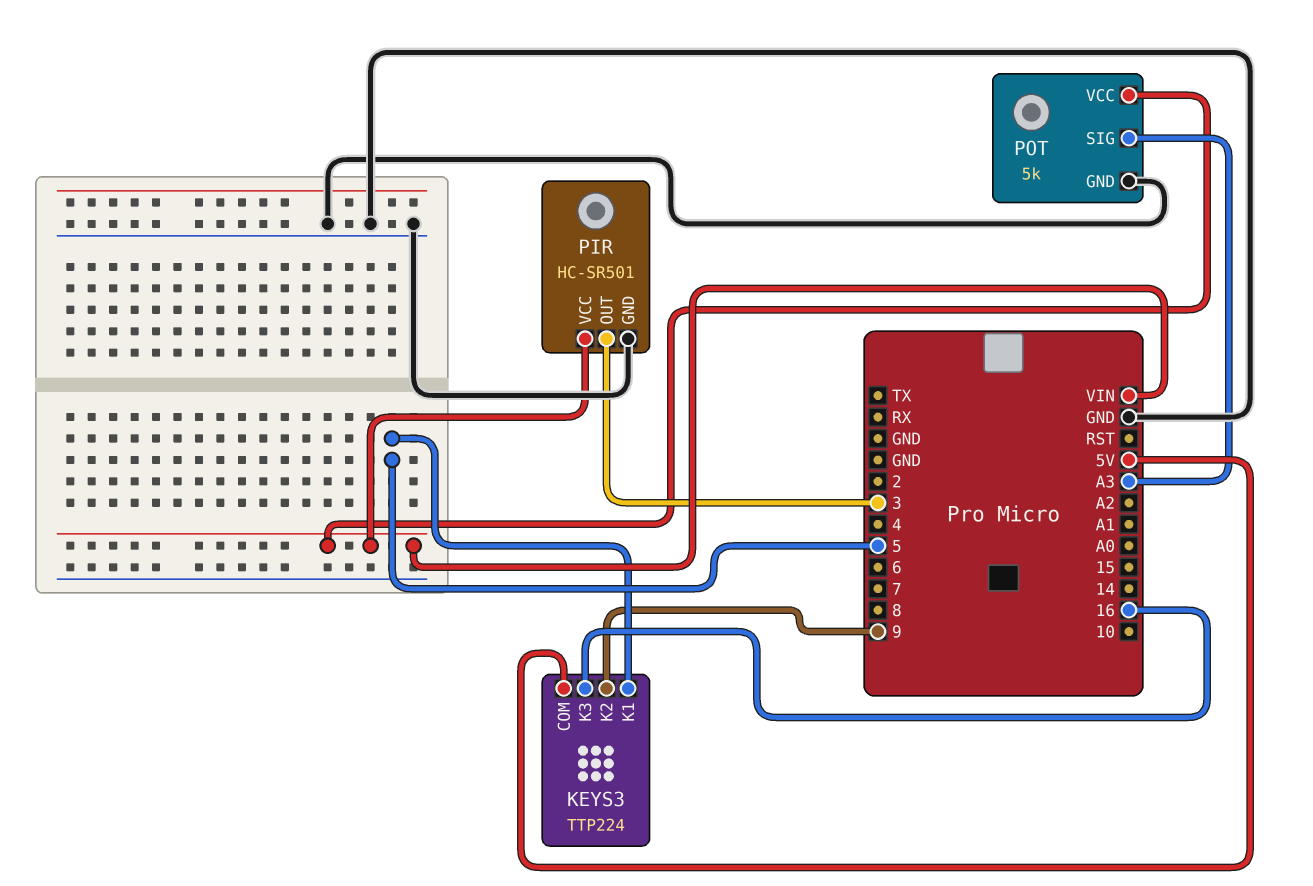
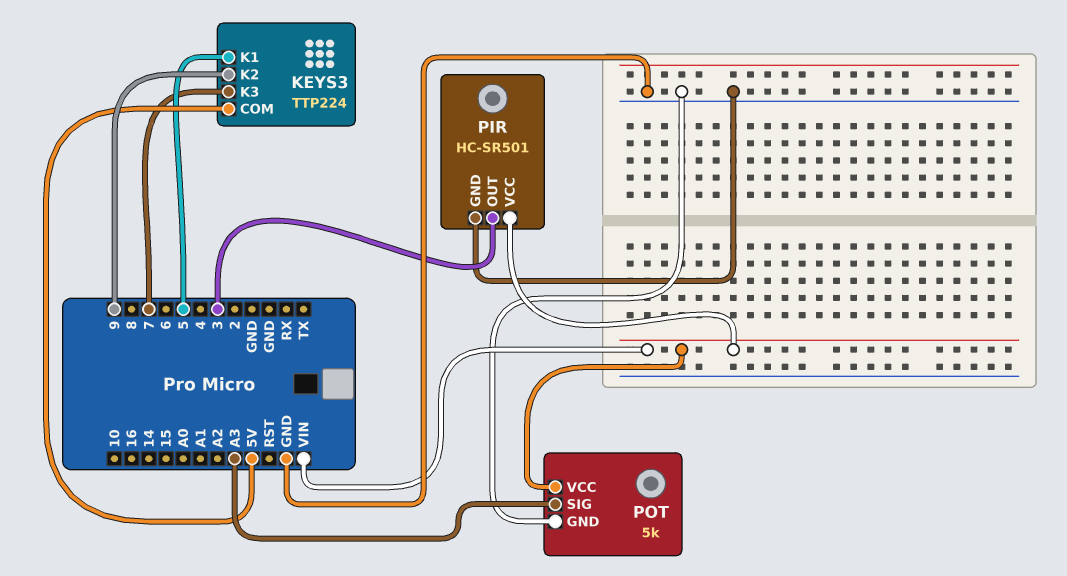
KEYS3 pin K3: 16 -> 7

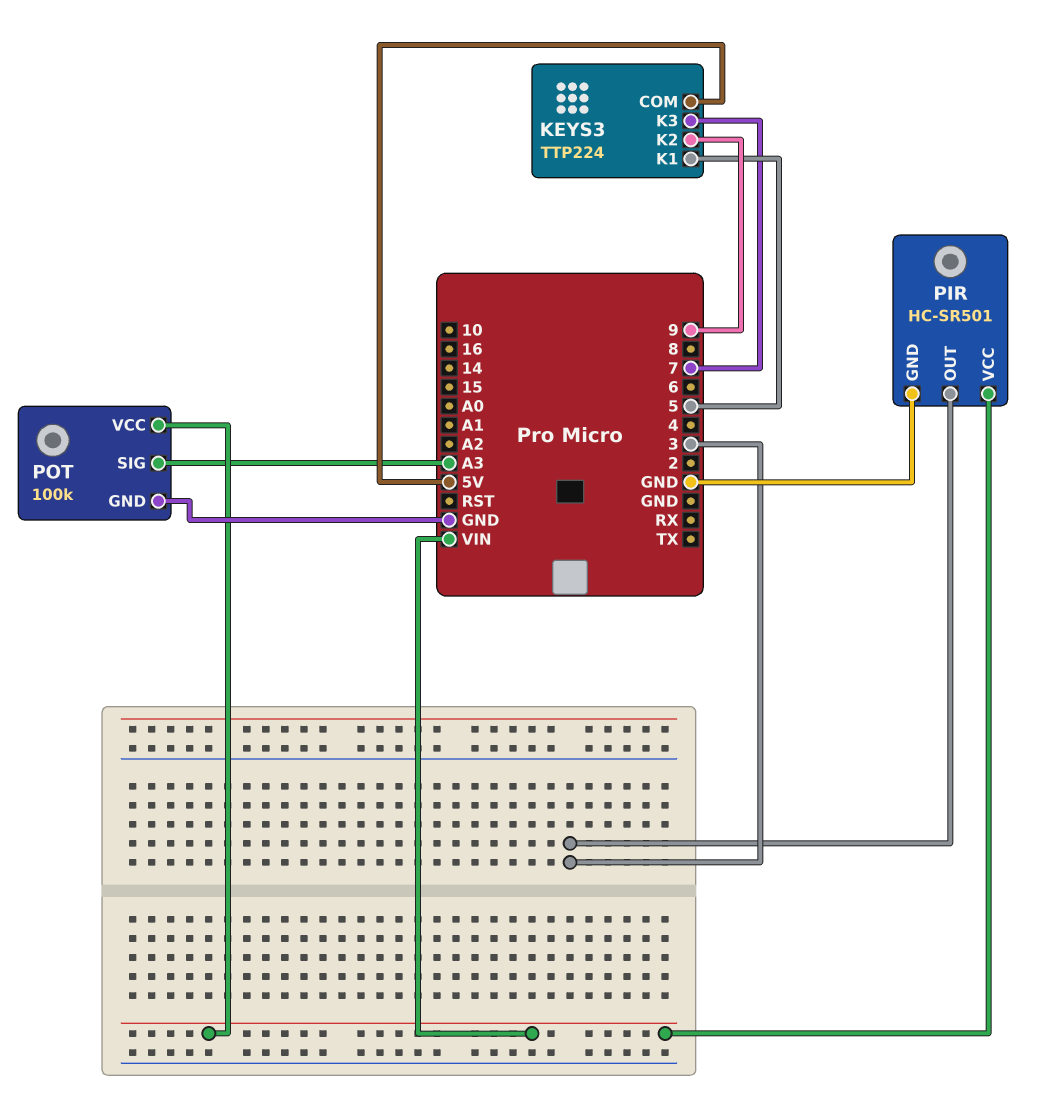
POT: 5k -> 100k

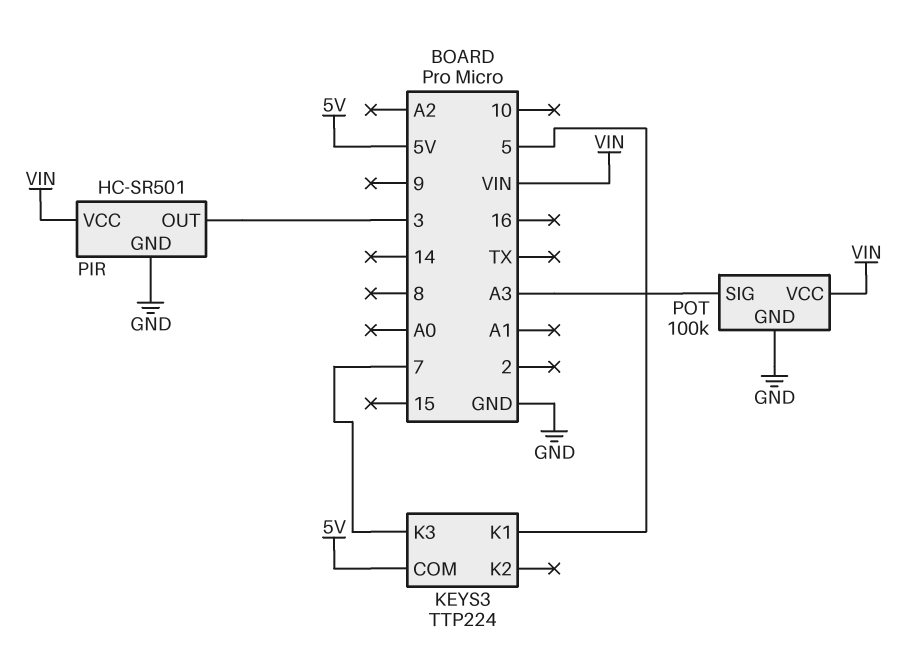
KEYS3 pin K2: 9 -> none

